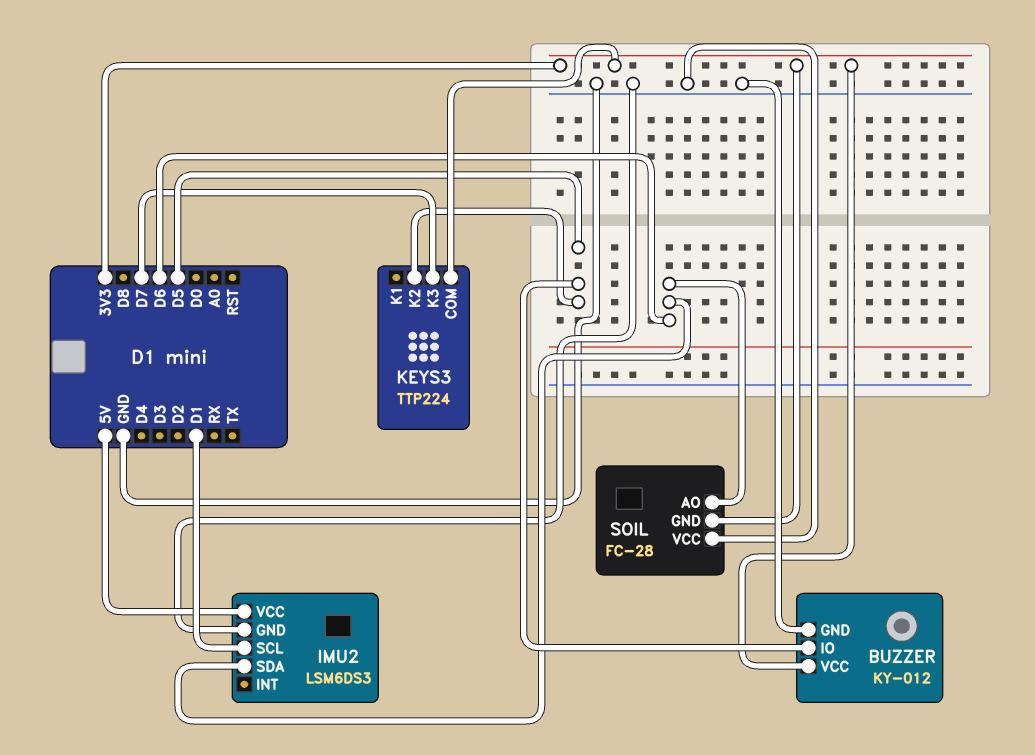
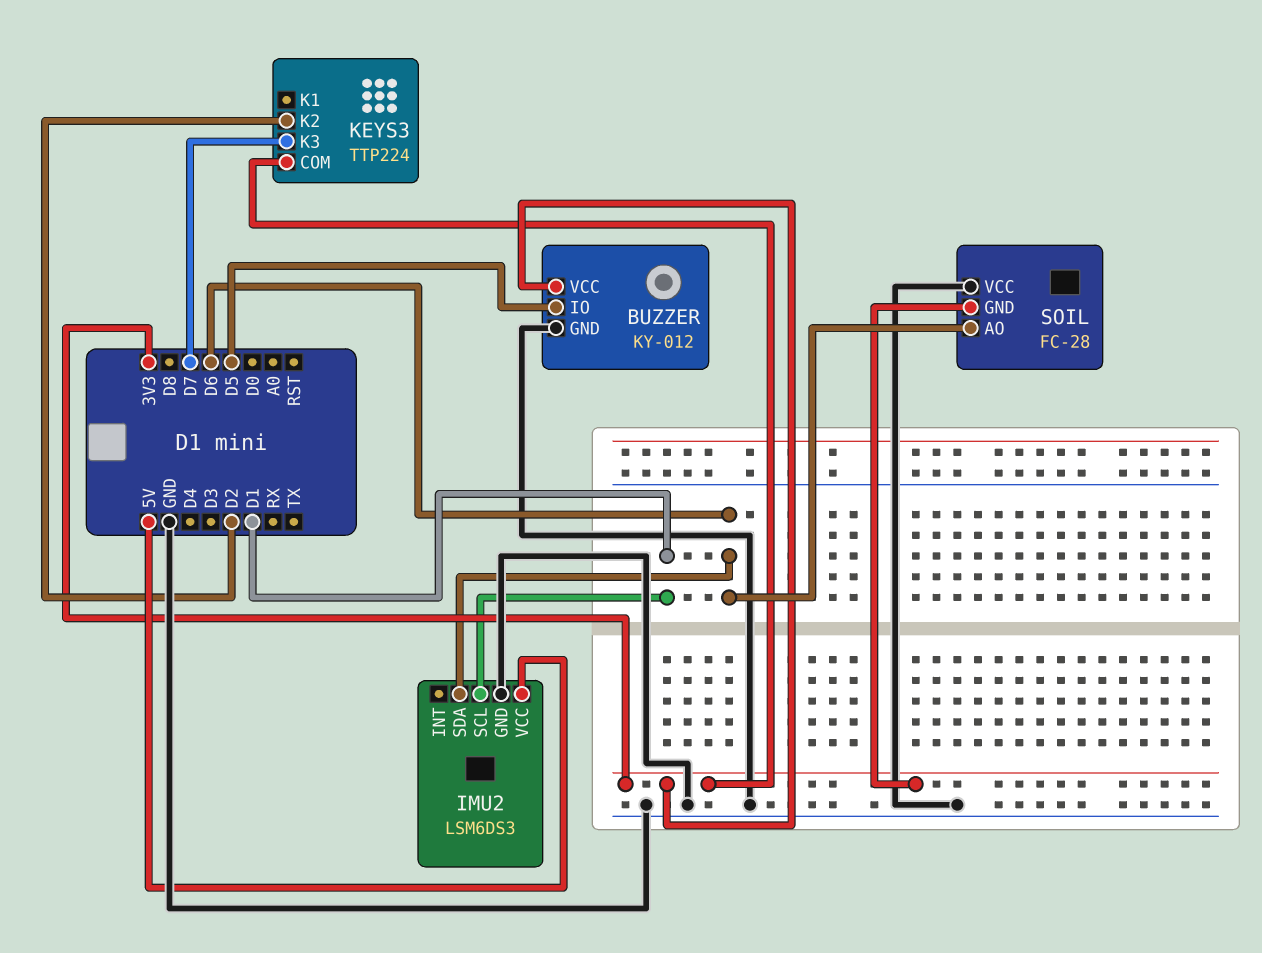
KEYS3 pin K2: D5 -> D2

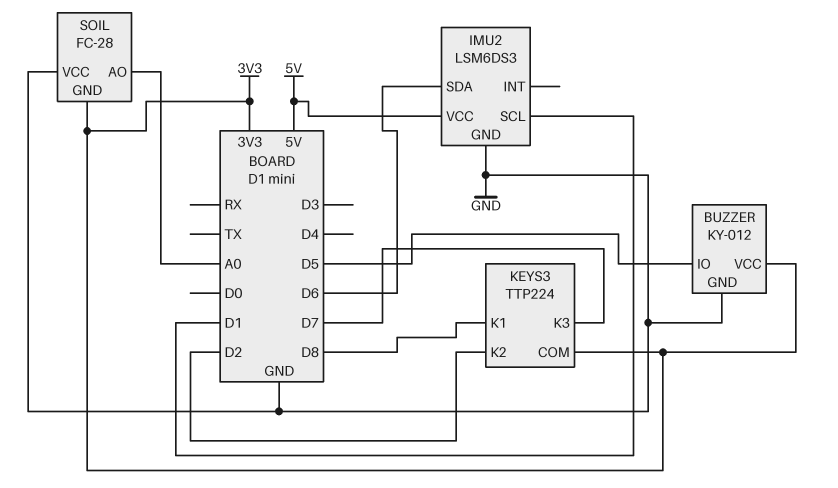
KEYS3 pin K1: none -> D8
SOIL pin AO: D6 -> A0

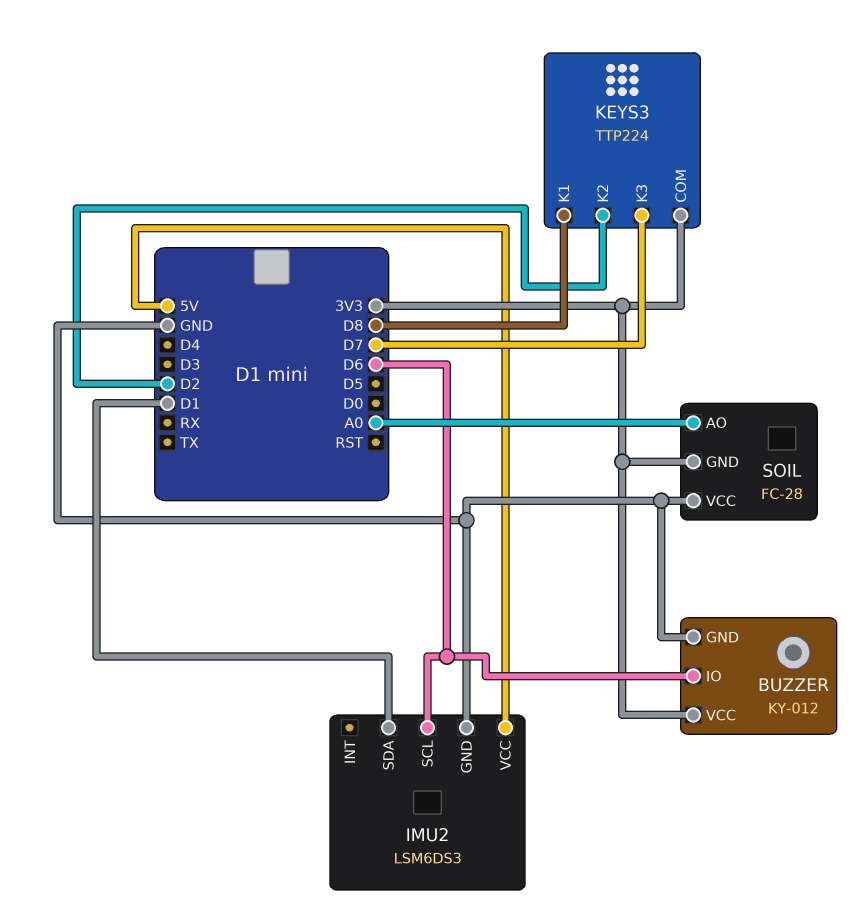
BUZZER pin IO: D5 -> D6
IMU2 pin SCL: D1 -> D6
IMU2 pin SDA: D6 -> D1

